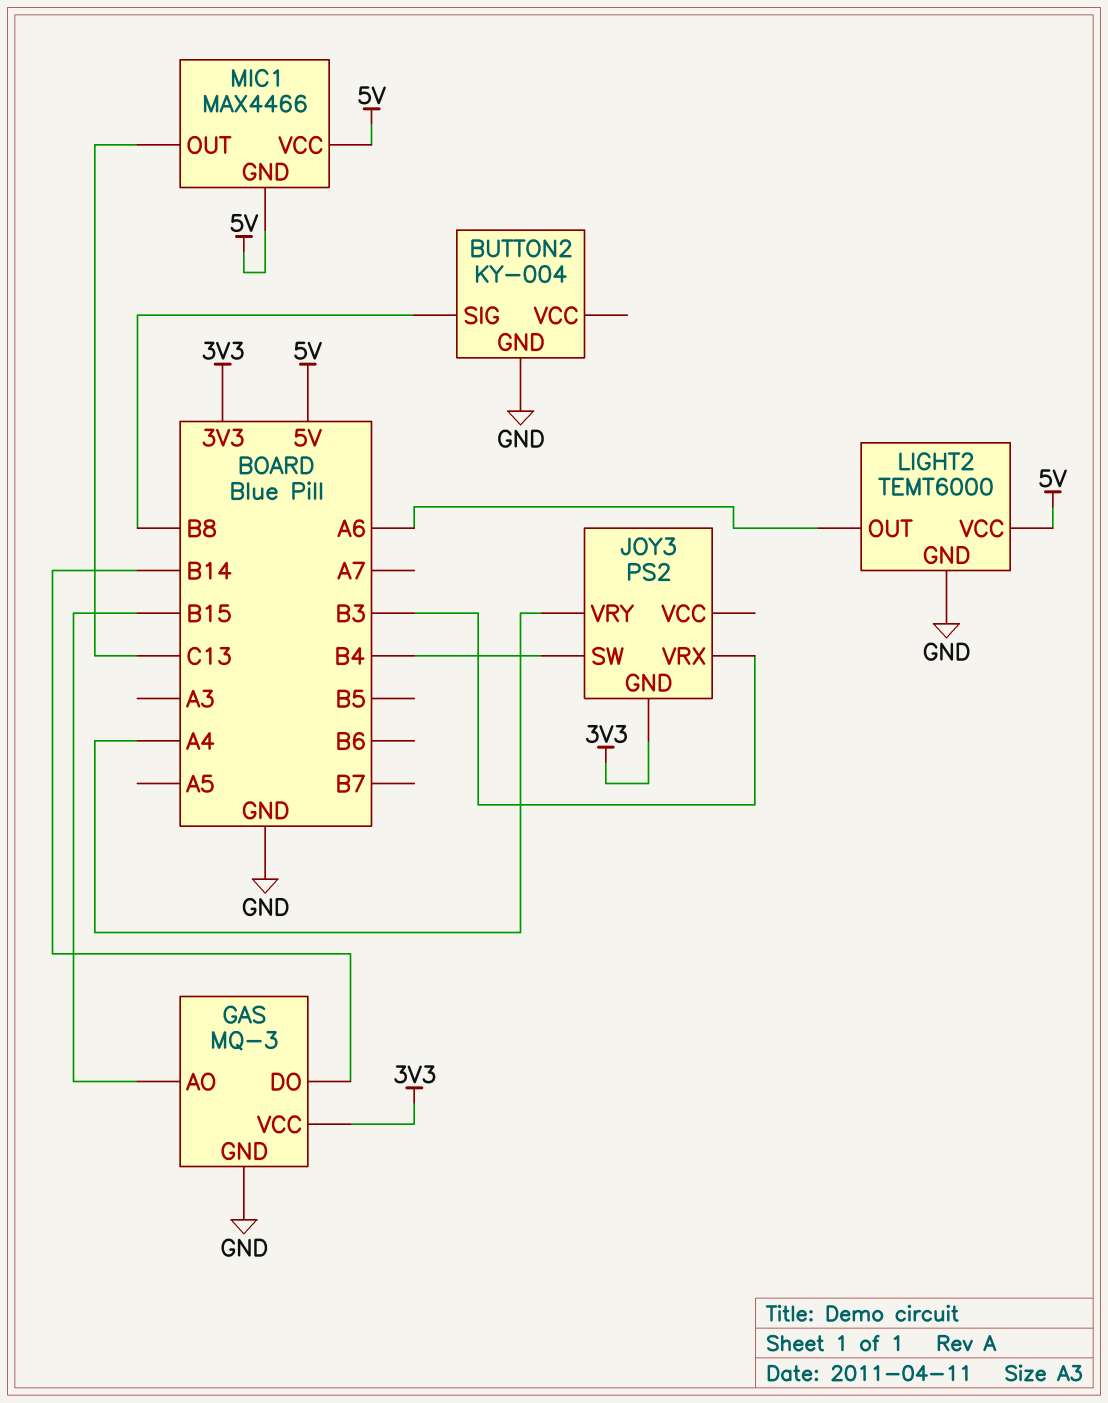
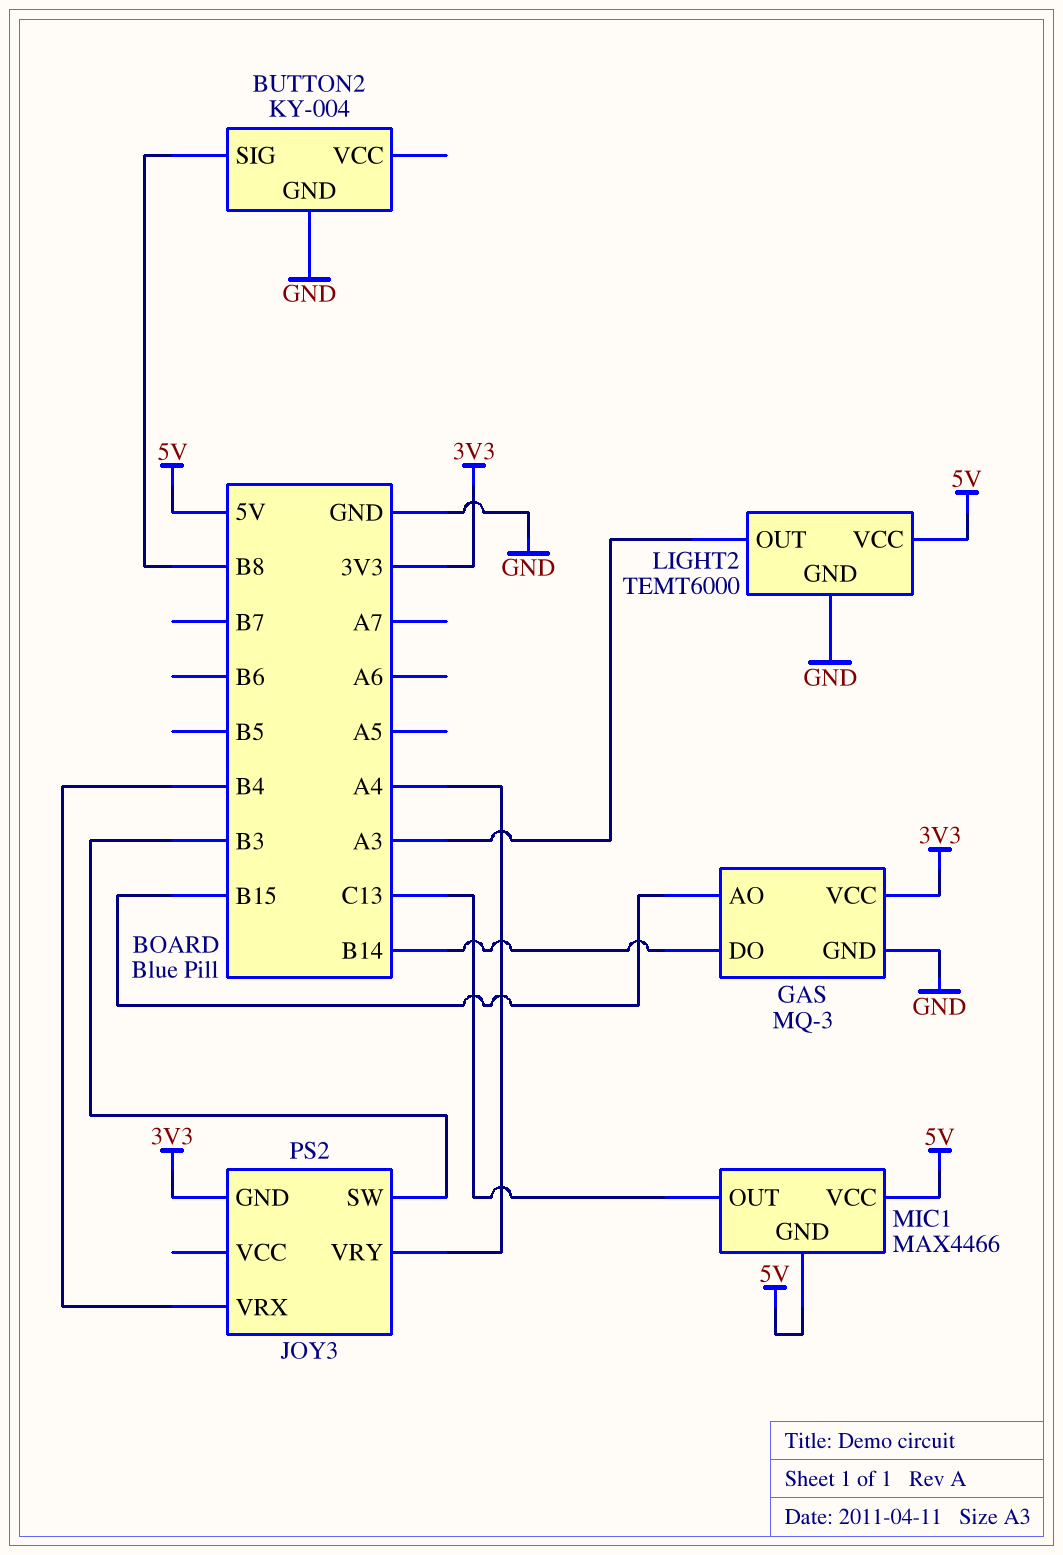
JOY3 pin SW: B4 -> B3
JOY3 pin VRX: B3 -> B4
LIGHT2 pin OUT: A6 -> A3

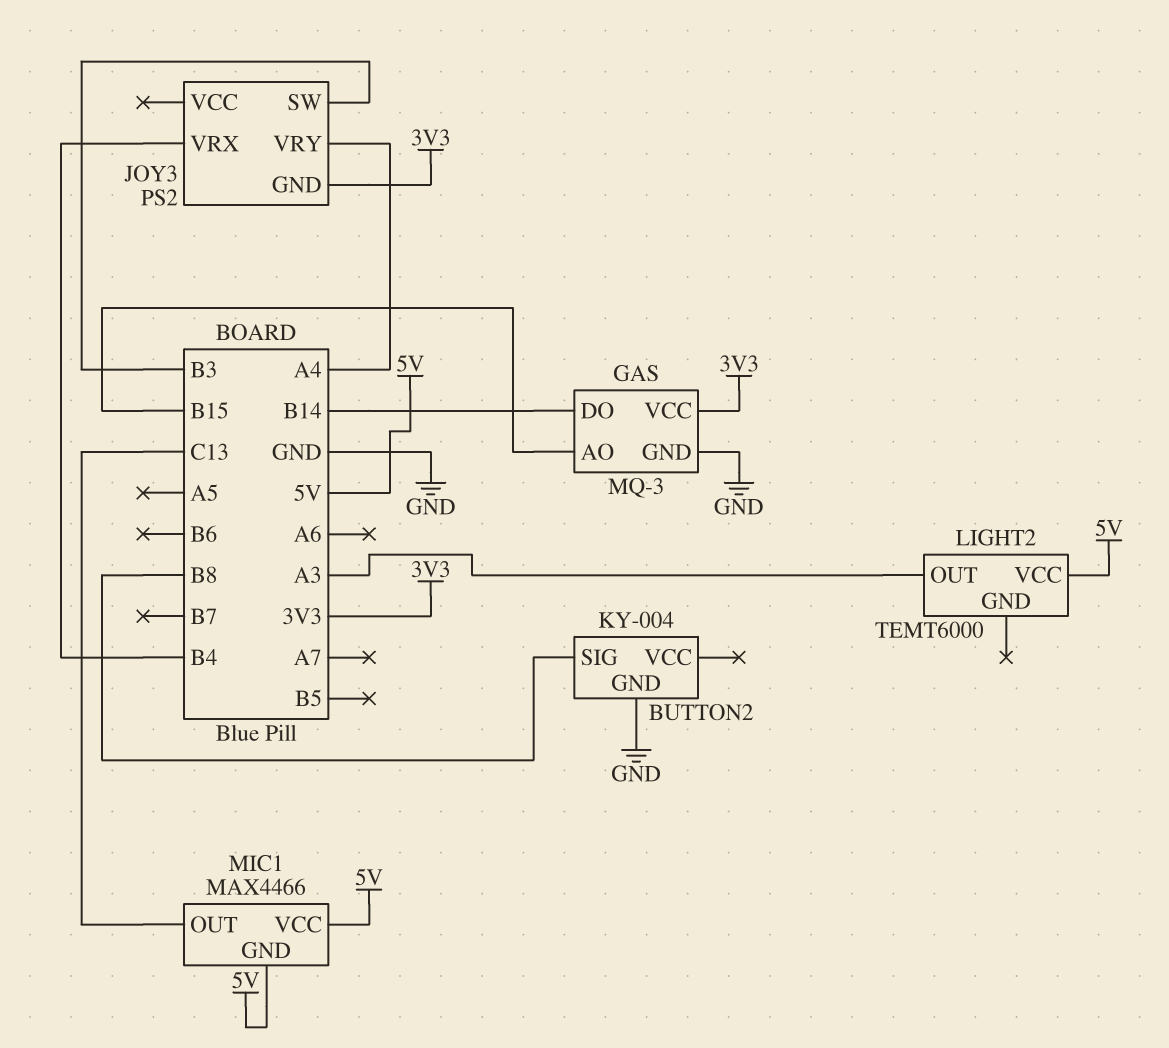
LIGHT2 pin GND: GND -> none

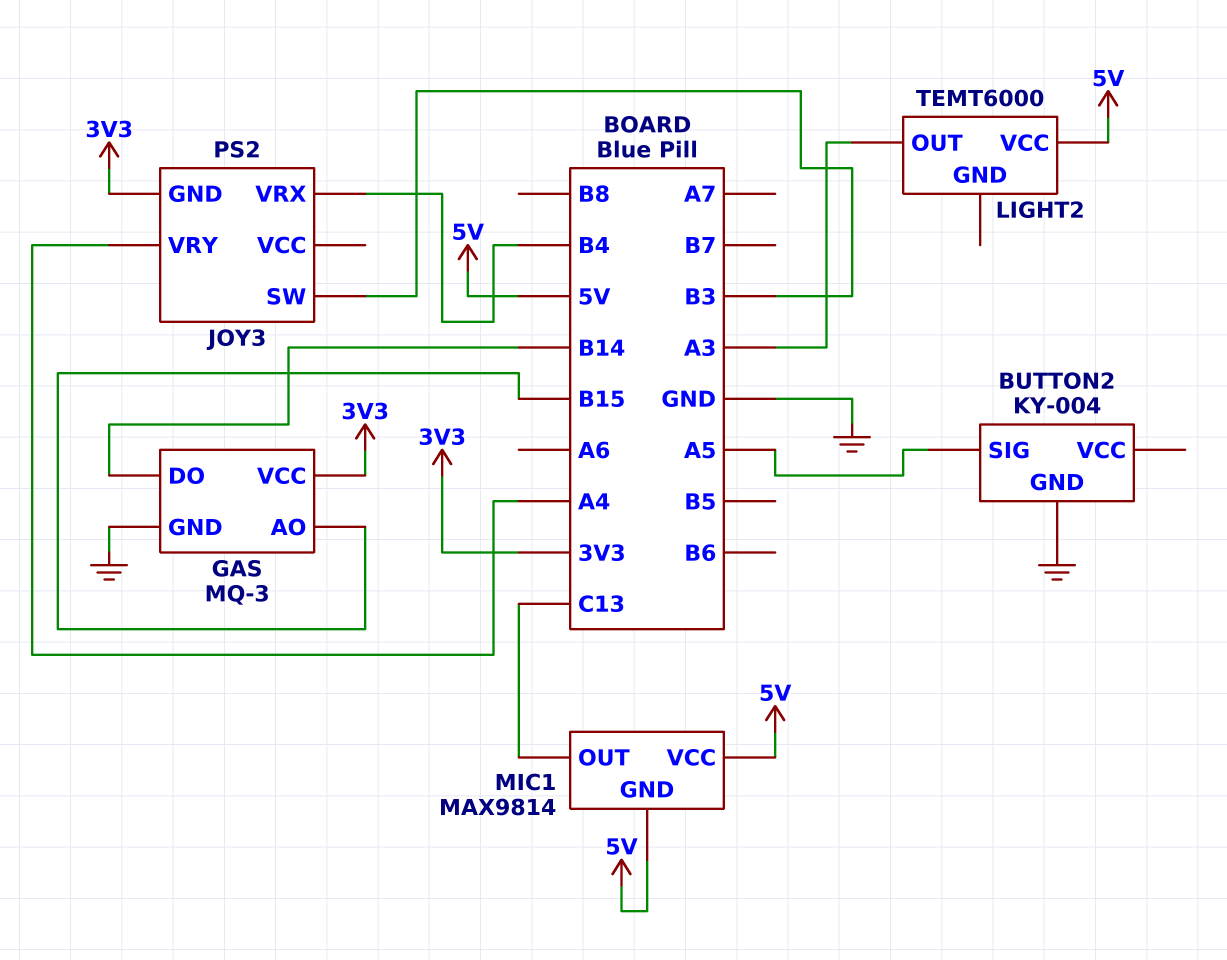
BUTTON2 pin SIG: B8 -> A5
MIC1: MAX4466 -> MAX9814

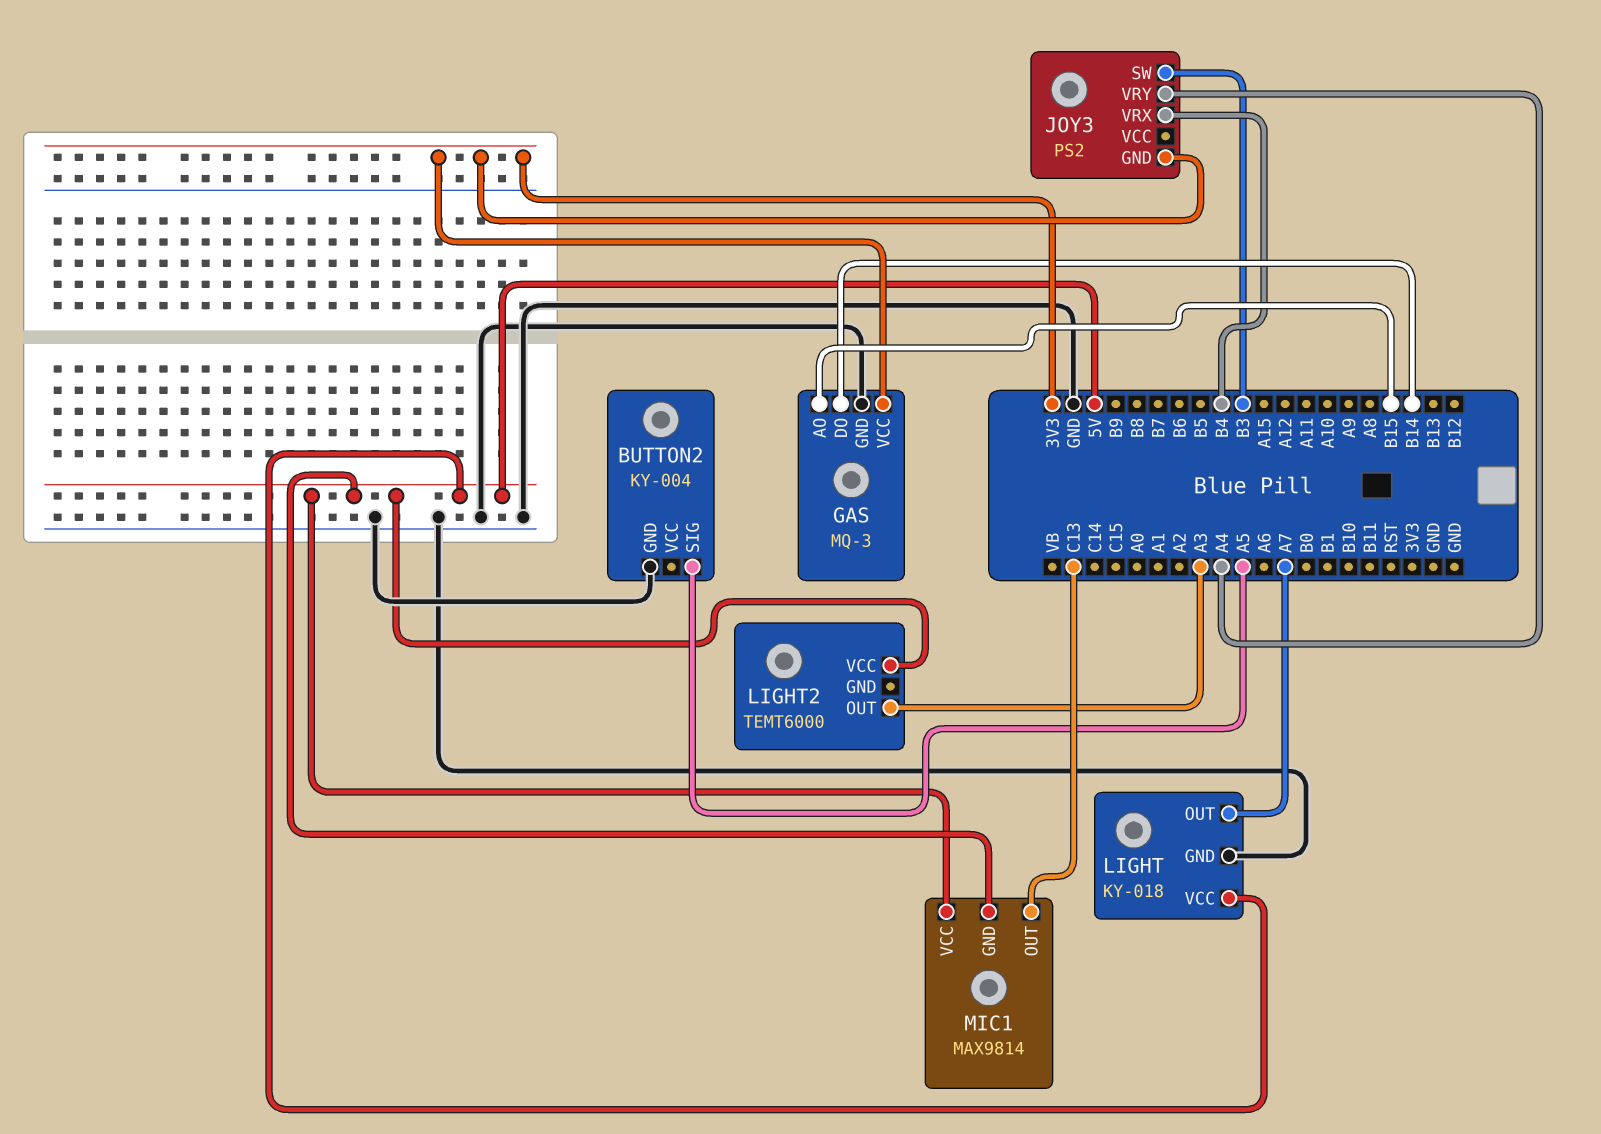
LIGHT: none -> KY-018
LIGHT pin GND: none -> GND
LIGHT pin OUT: none -> A7
LIGHT pin VCC: none -> 5V

